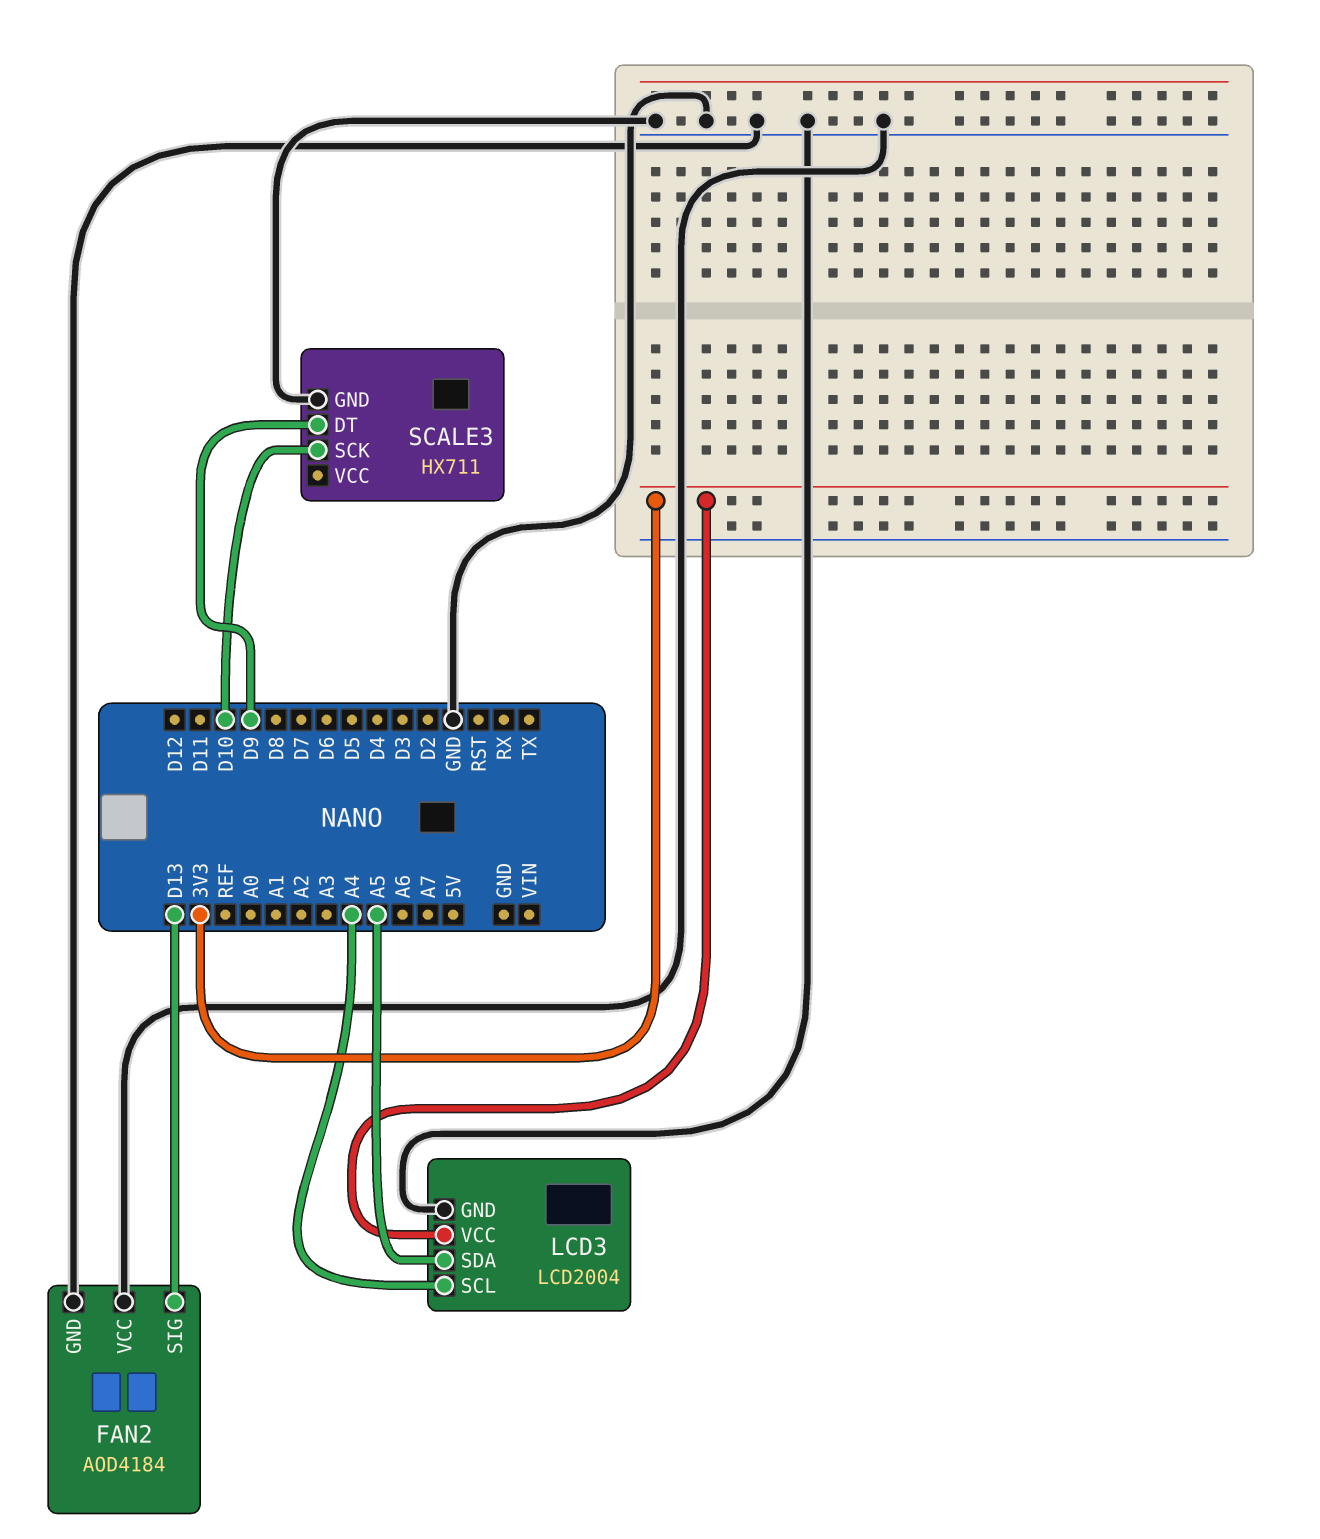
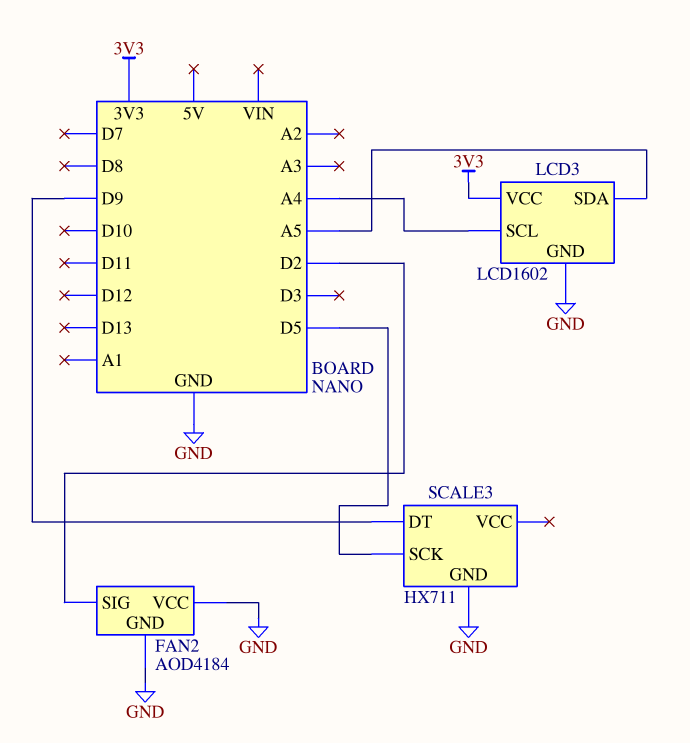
FAN2 pin SIG: D13 -> D2
LCD3: LCD2004 -> LCD1602
SCALE3 pin SCK: D10 -> D5

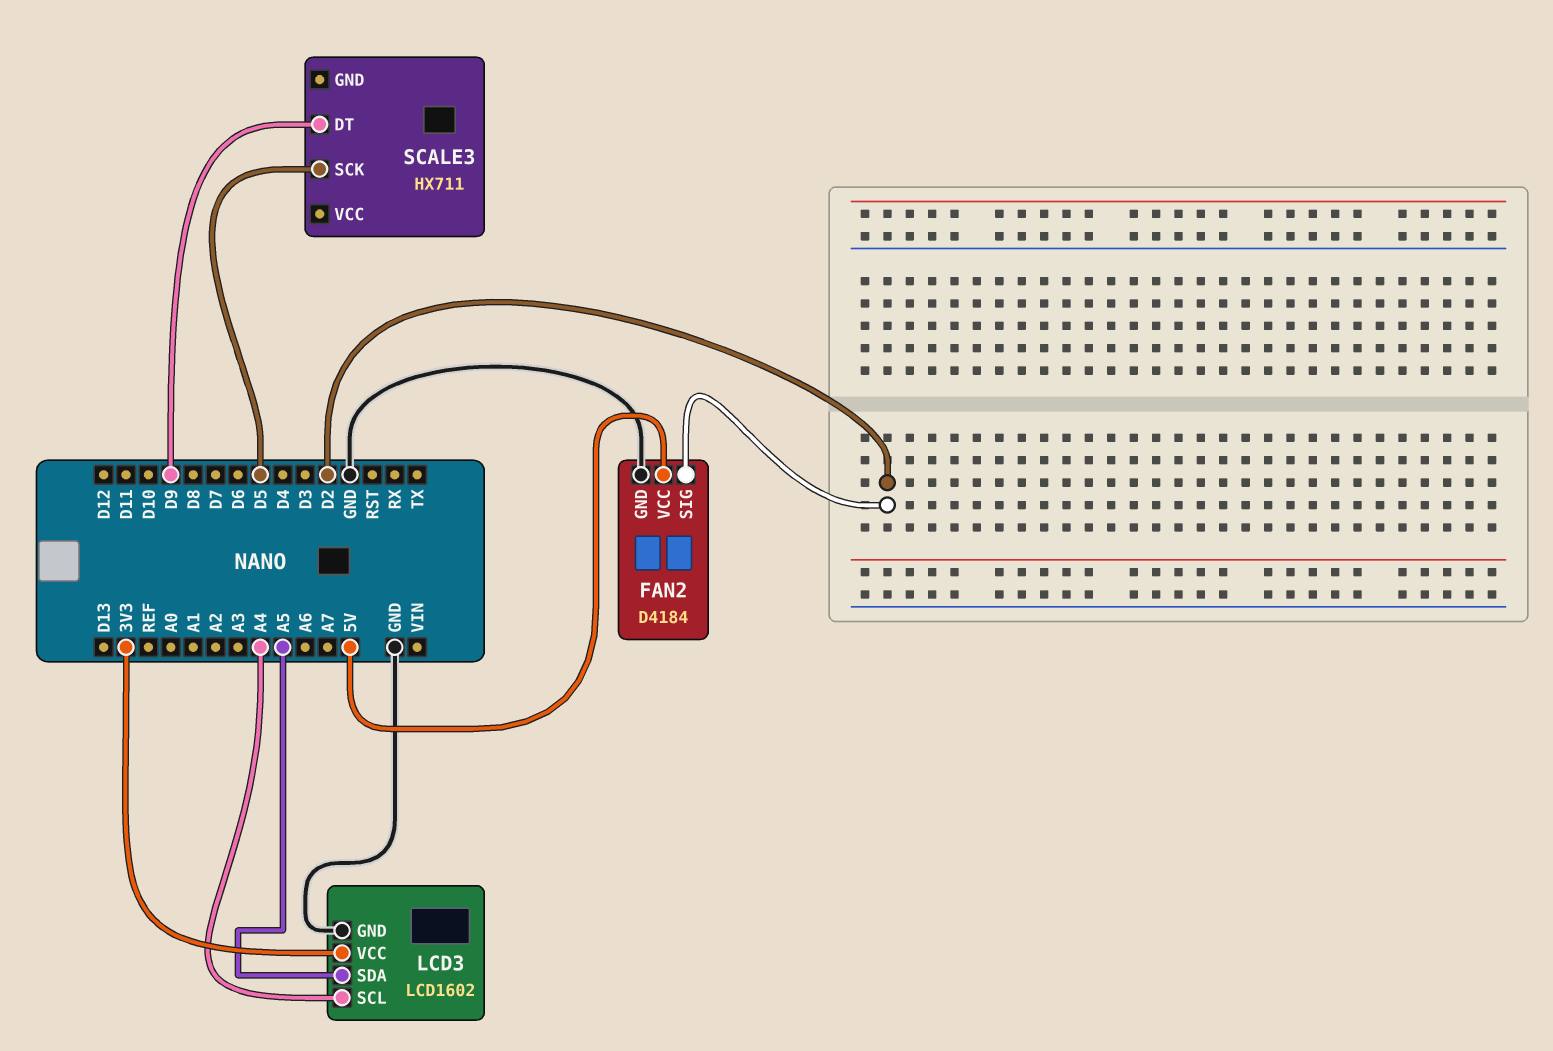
FAN2: AOD4184 -> D4184
FAN2 pin VCC: GND -> 5V
SCALE3 pin GND: GND -> none

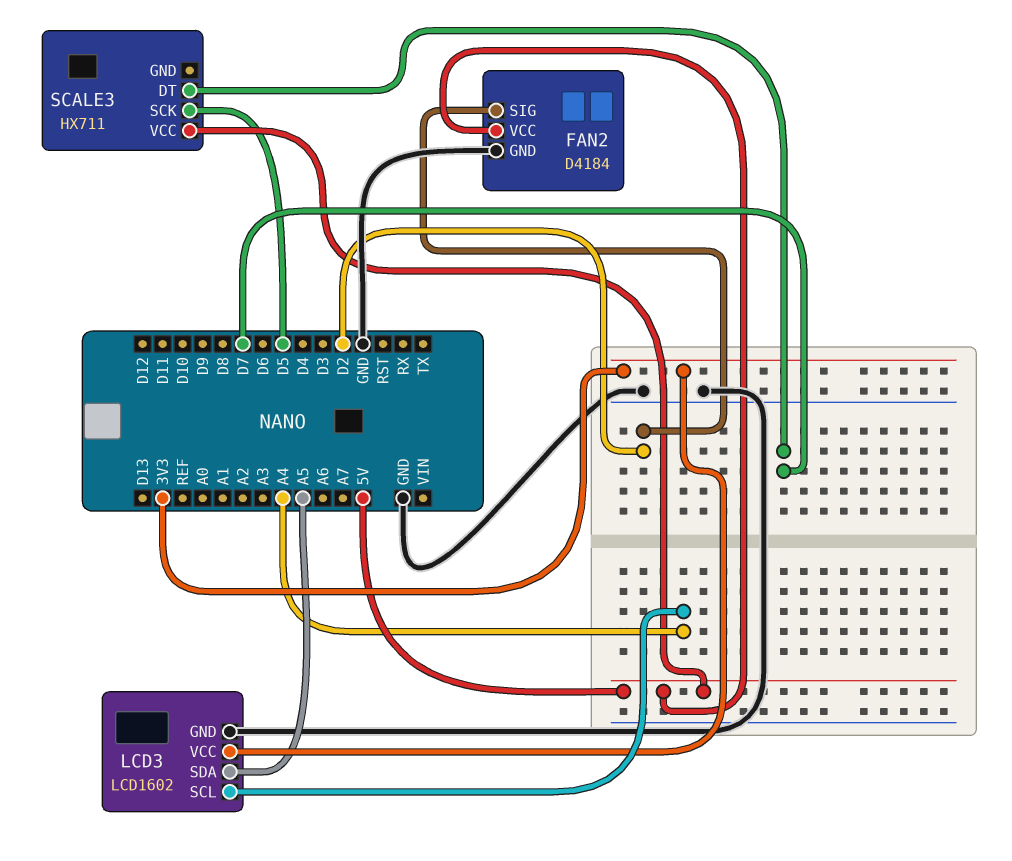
SCALE3 pin DT: D9 -> D7
SCALE3 pin VCC: none -> 5V

